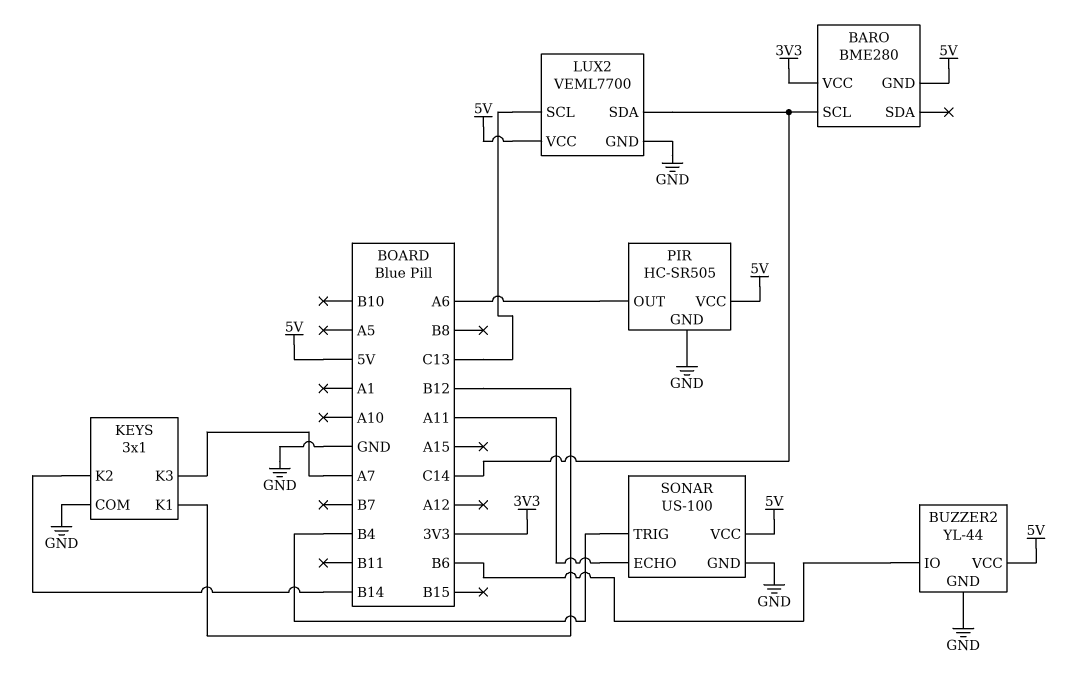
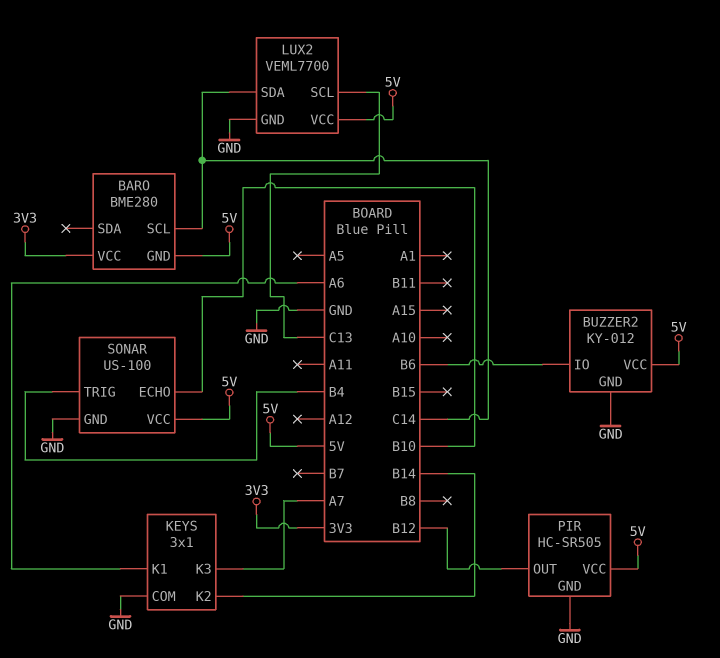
BUZZER2: YL-44 -> KY-012
KEYS pin K1: B12 -> A6
PIR pin OUT: A6 -> B12
SONAR pin ECHO: A11 -> B10

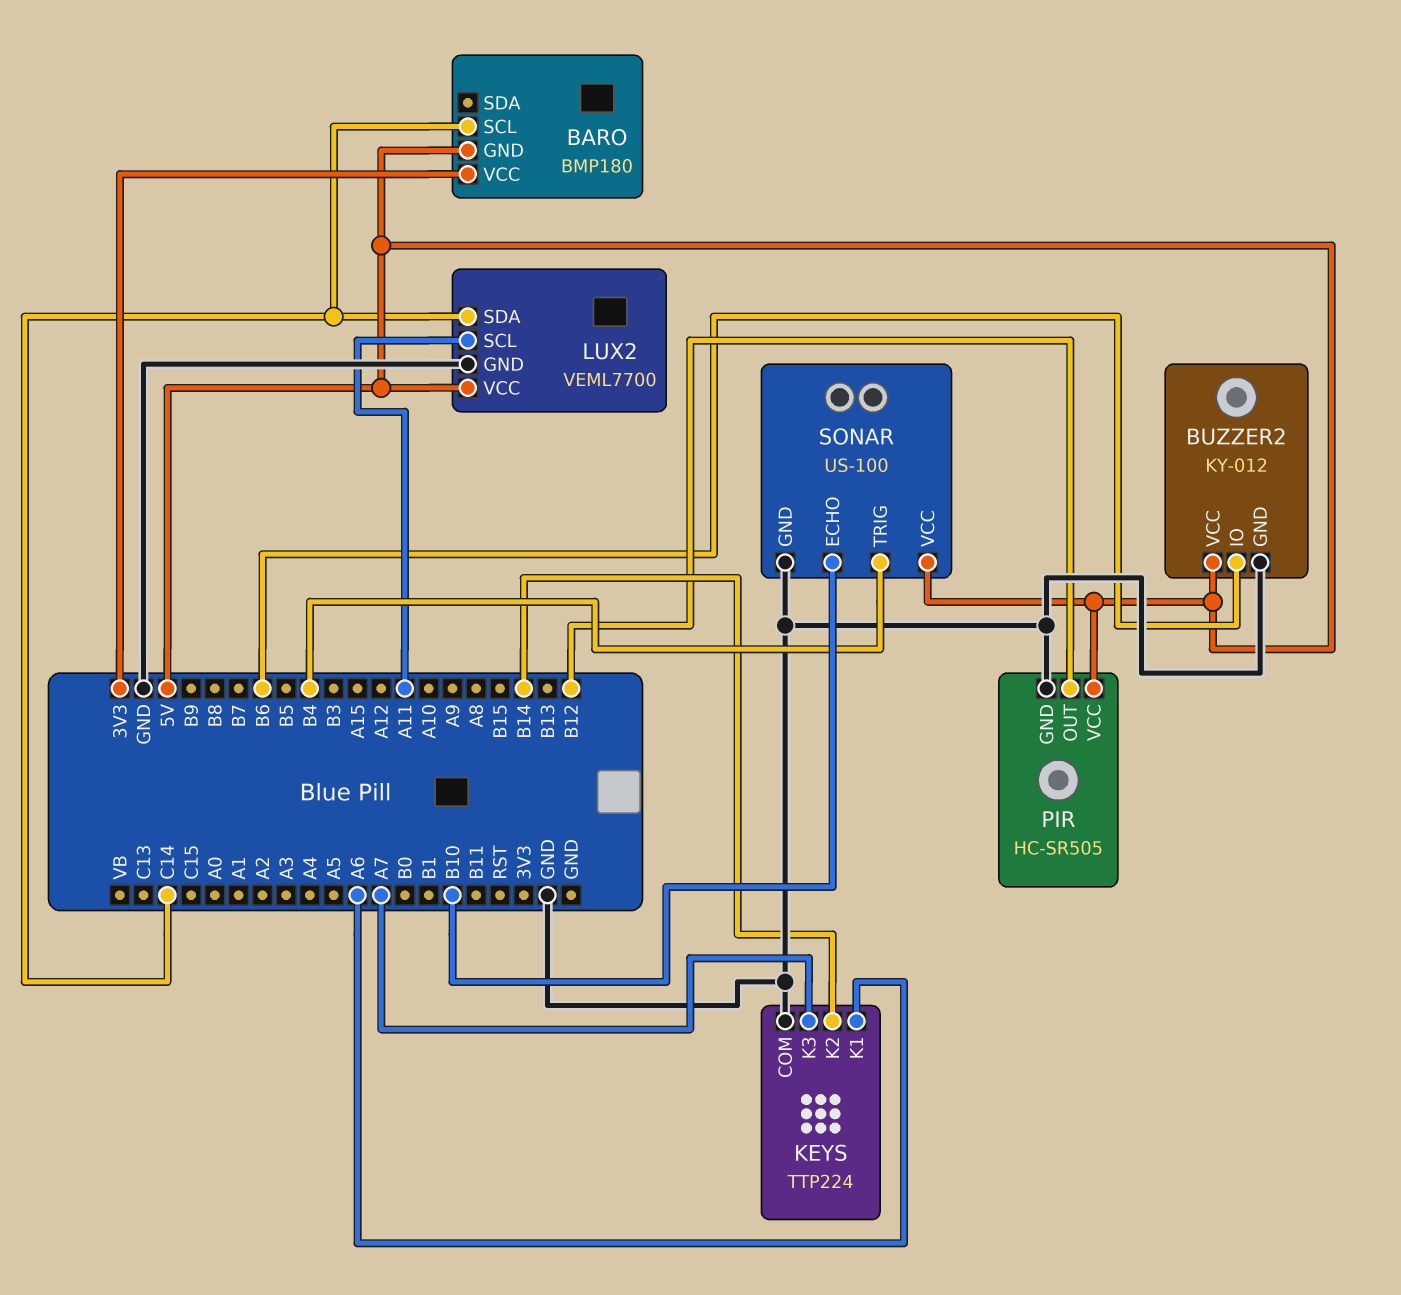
BARO: BME280 -> BMP180
KEYS: 3x1 -> TTP224
LUX2 pin SCL: C13 -> A11

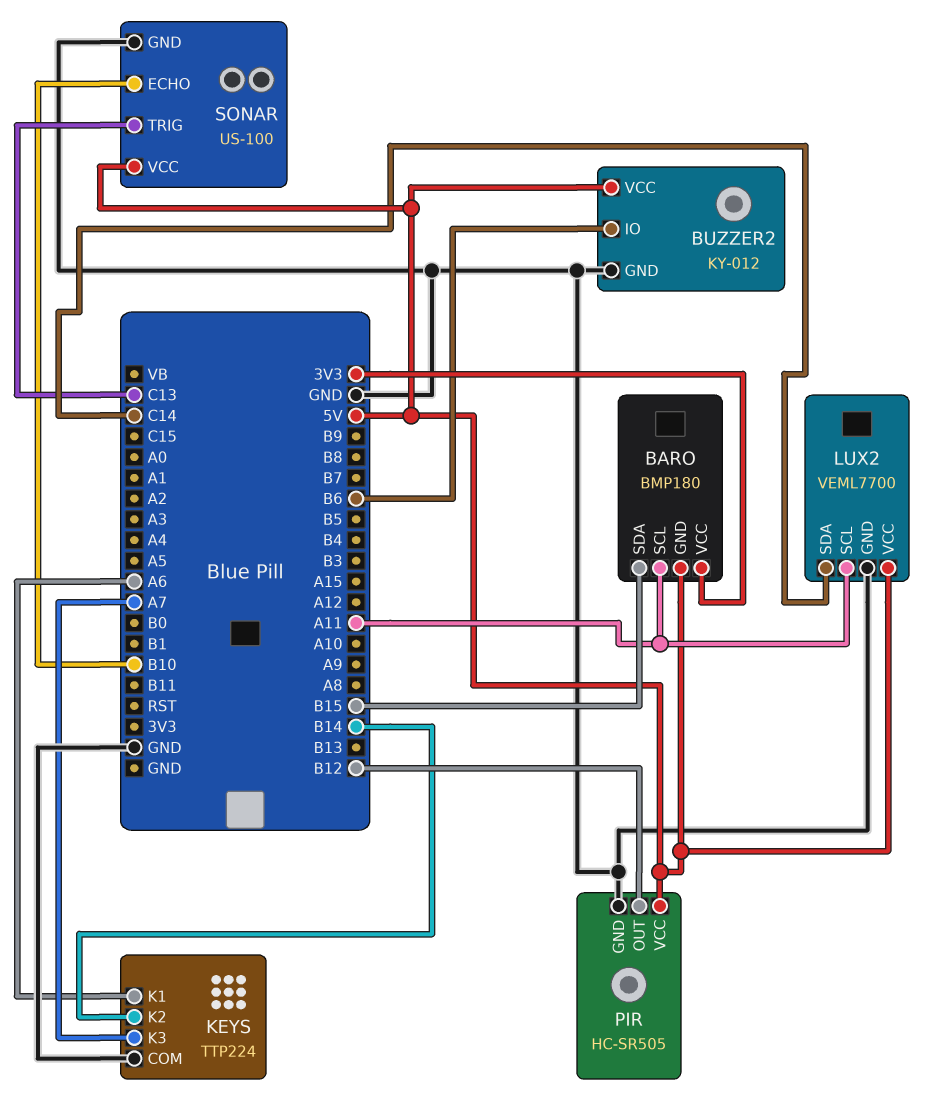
BARO pin SCL: C14 -> A11
BARO pin SDA: none -> B15
SONAR pin TRIG: B4 -> C13

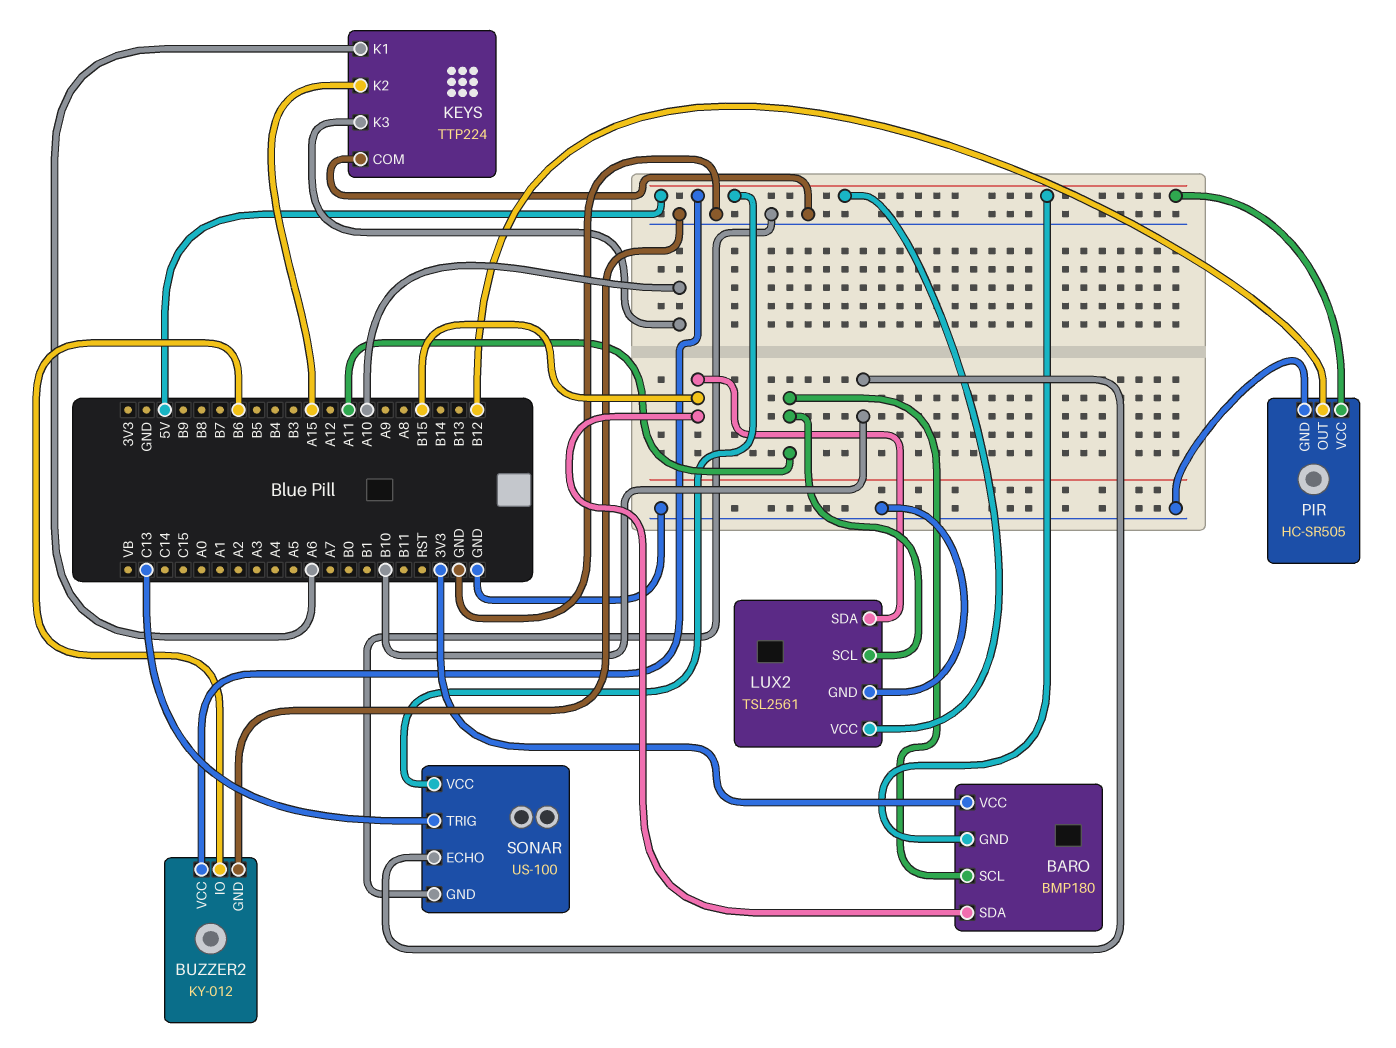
KEYS pin K2: B14 -> A15
KEYS pin K3: A7 -> A10
LUX2: VEML7700 -> TSL2561
LUX2 pin SDA: C14 -> B15

